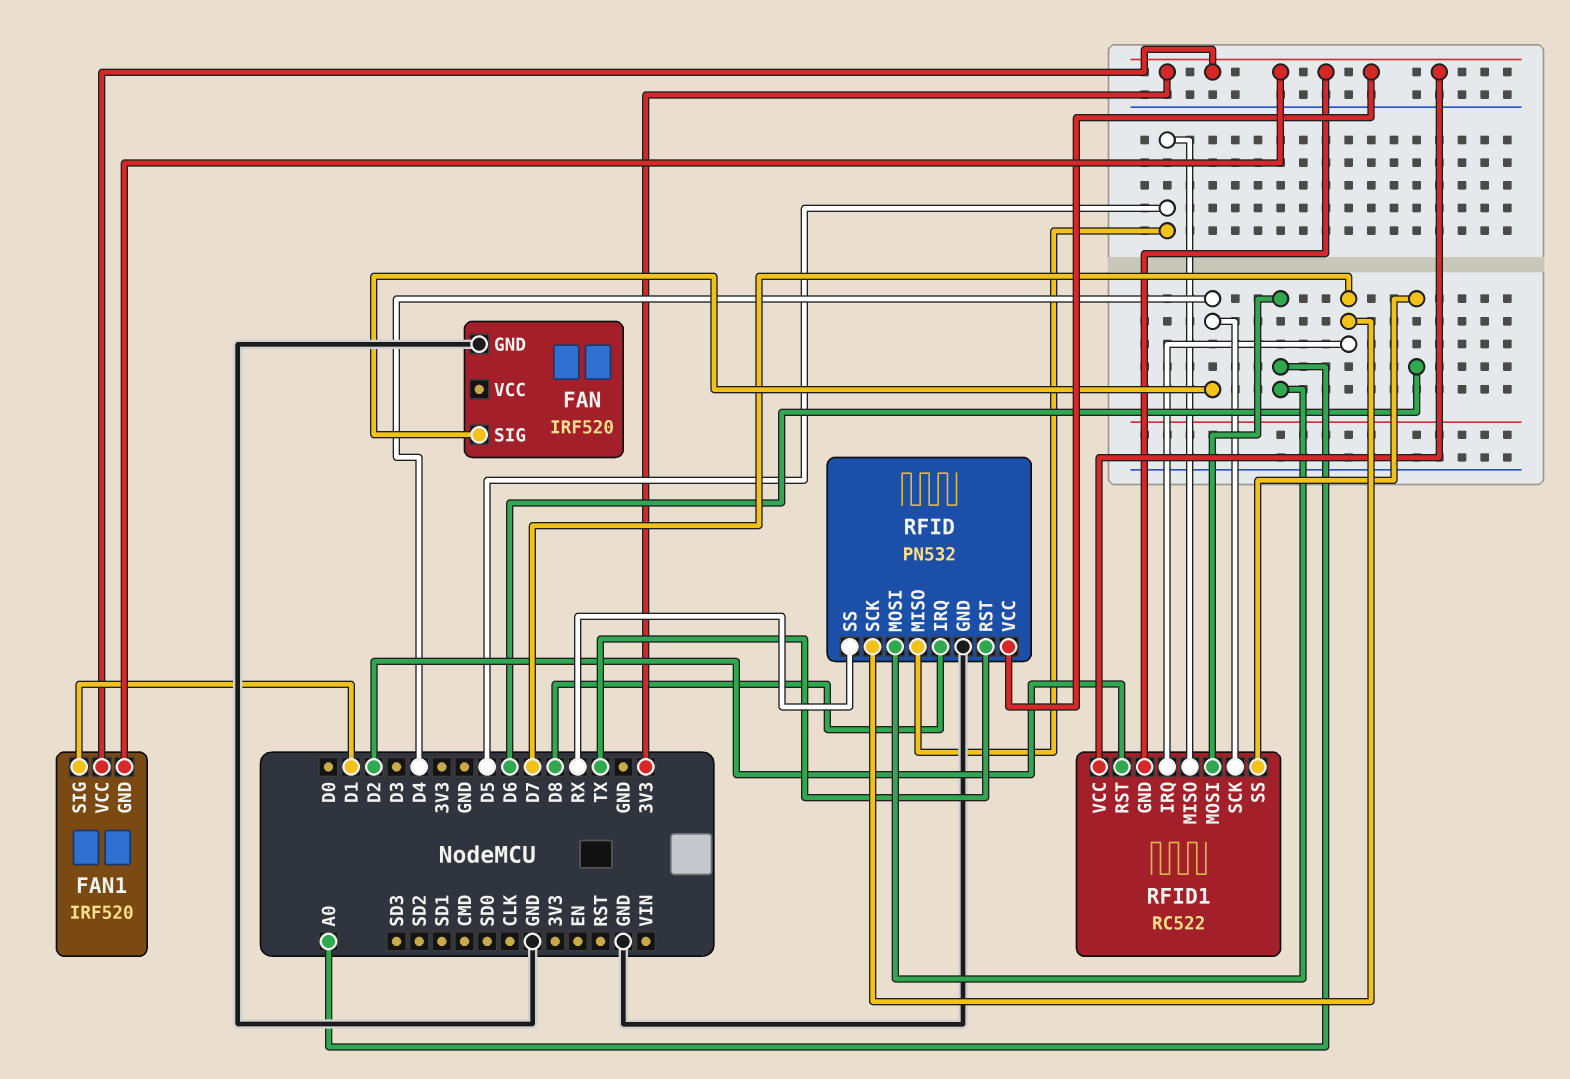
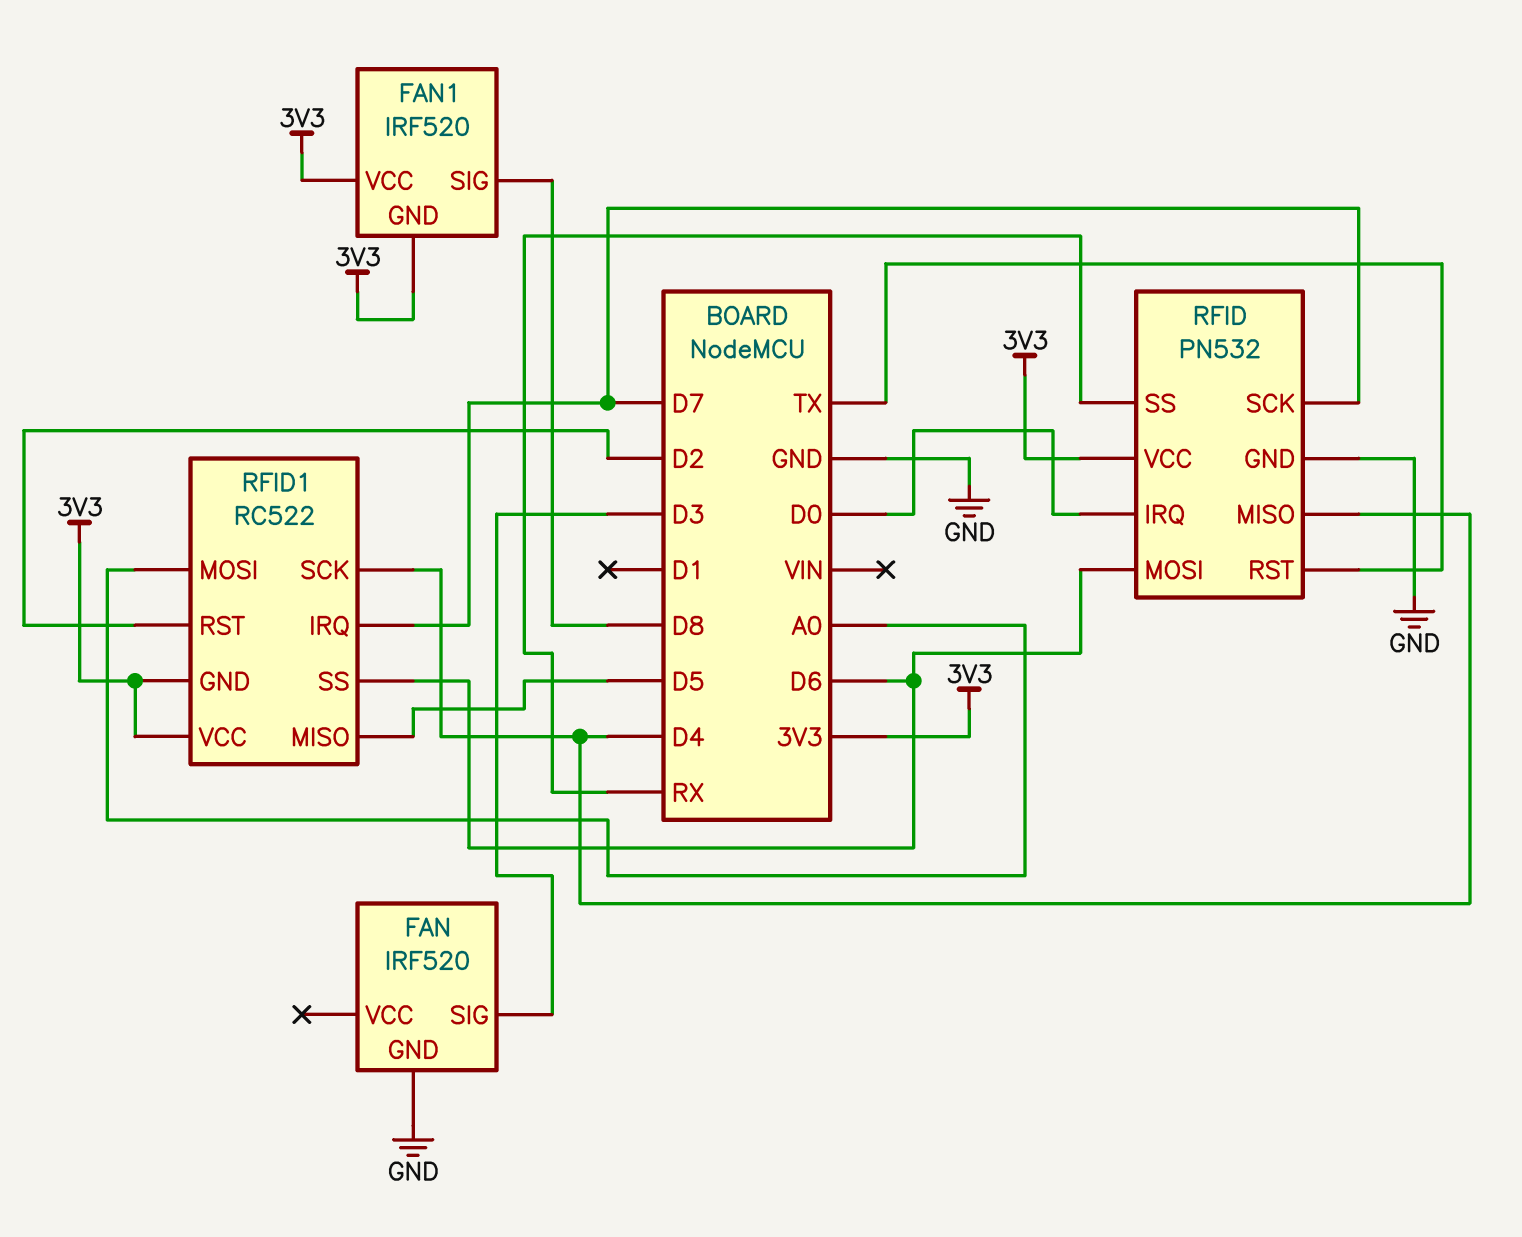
FAN pin SIG: D4 -> D3
FAN1 pin SIG: D1 -> D8
RFID pin IRQ: D8 -> D0
RFID pin MISO: D5 -> D4
RFID pin MOSI: A0 -> D6

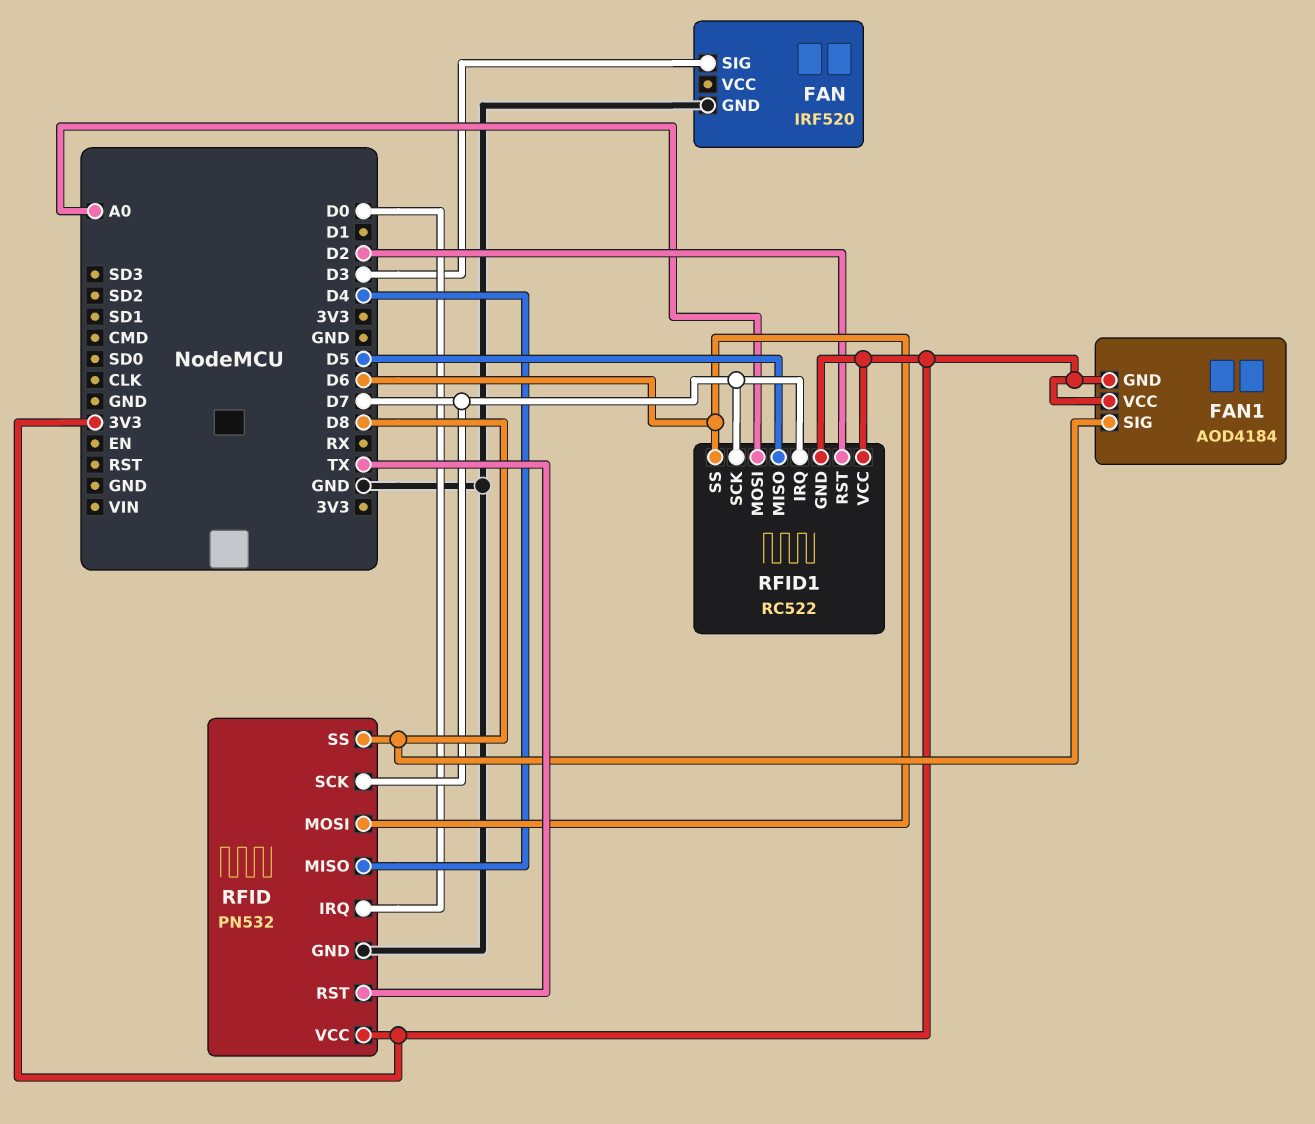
FAN1: IRF520 -> AOD4184
RFID pin SS: RX -> D8
RFID1 pin SCK: D4 -> D7

